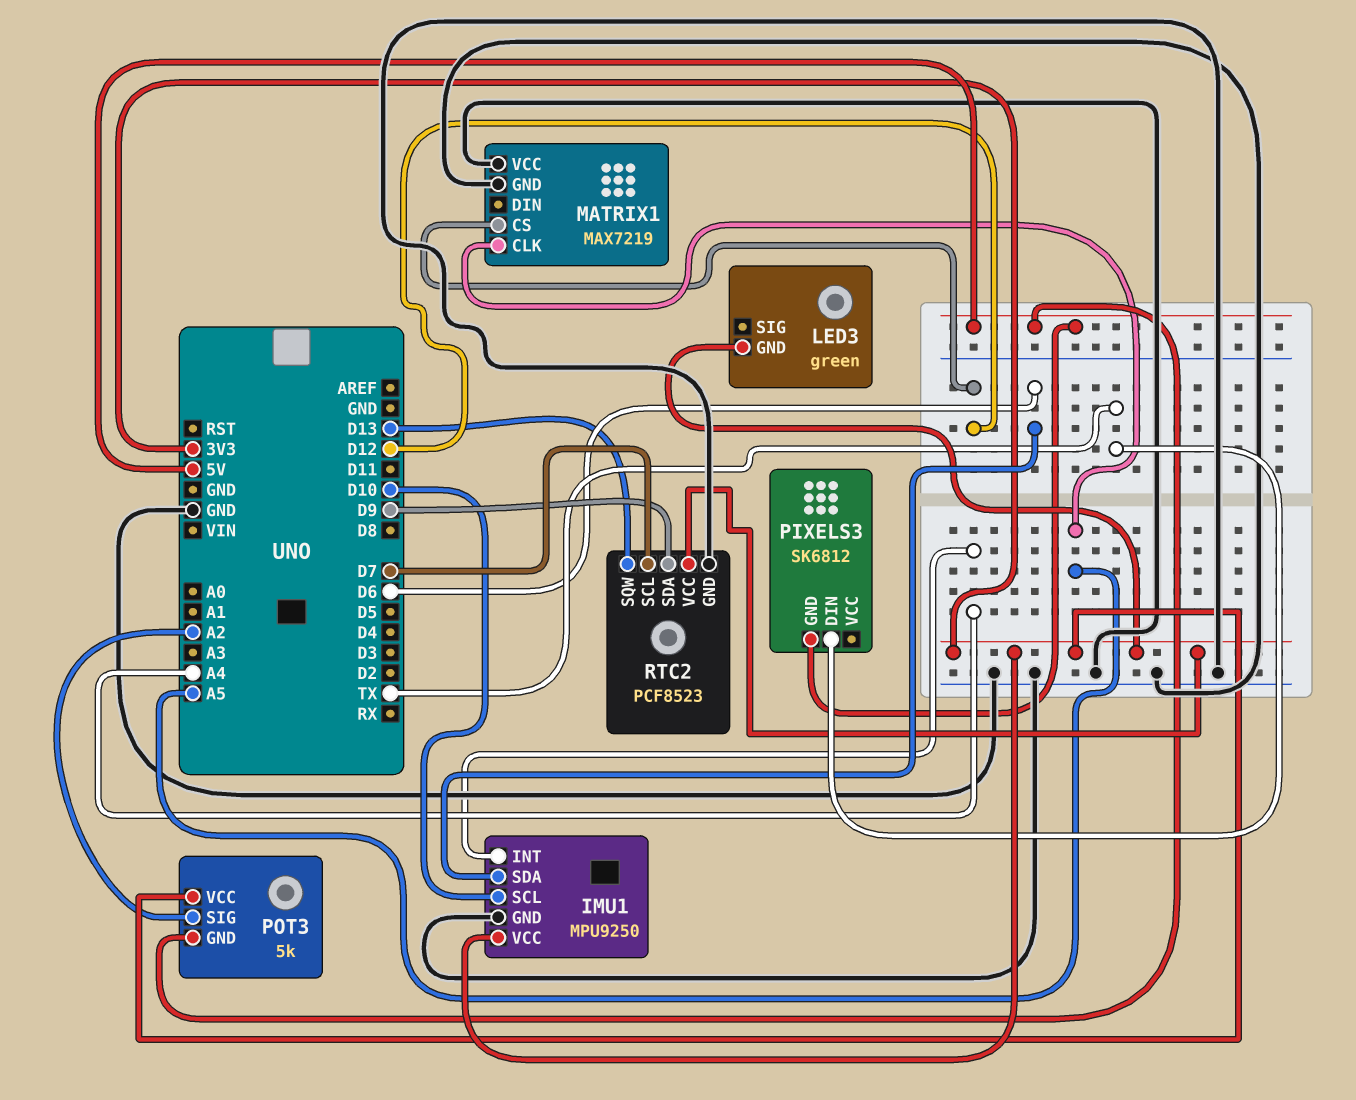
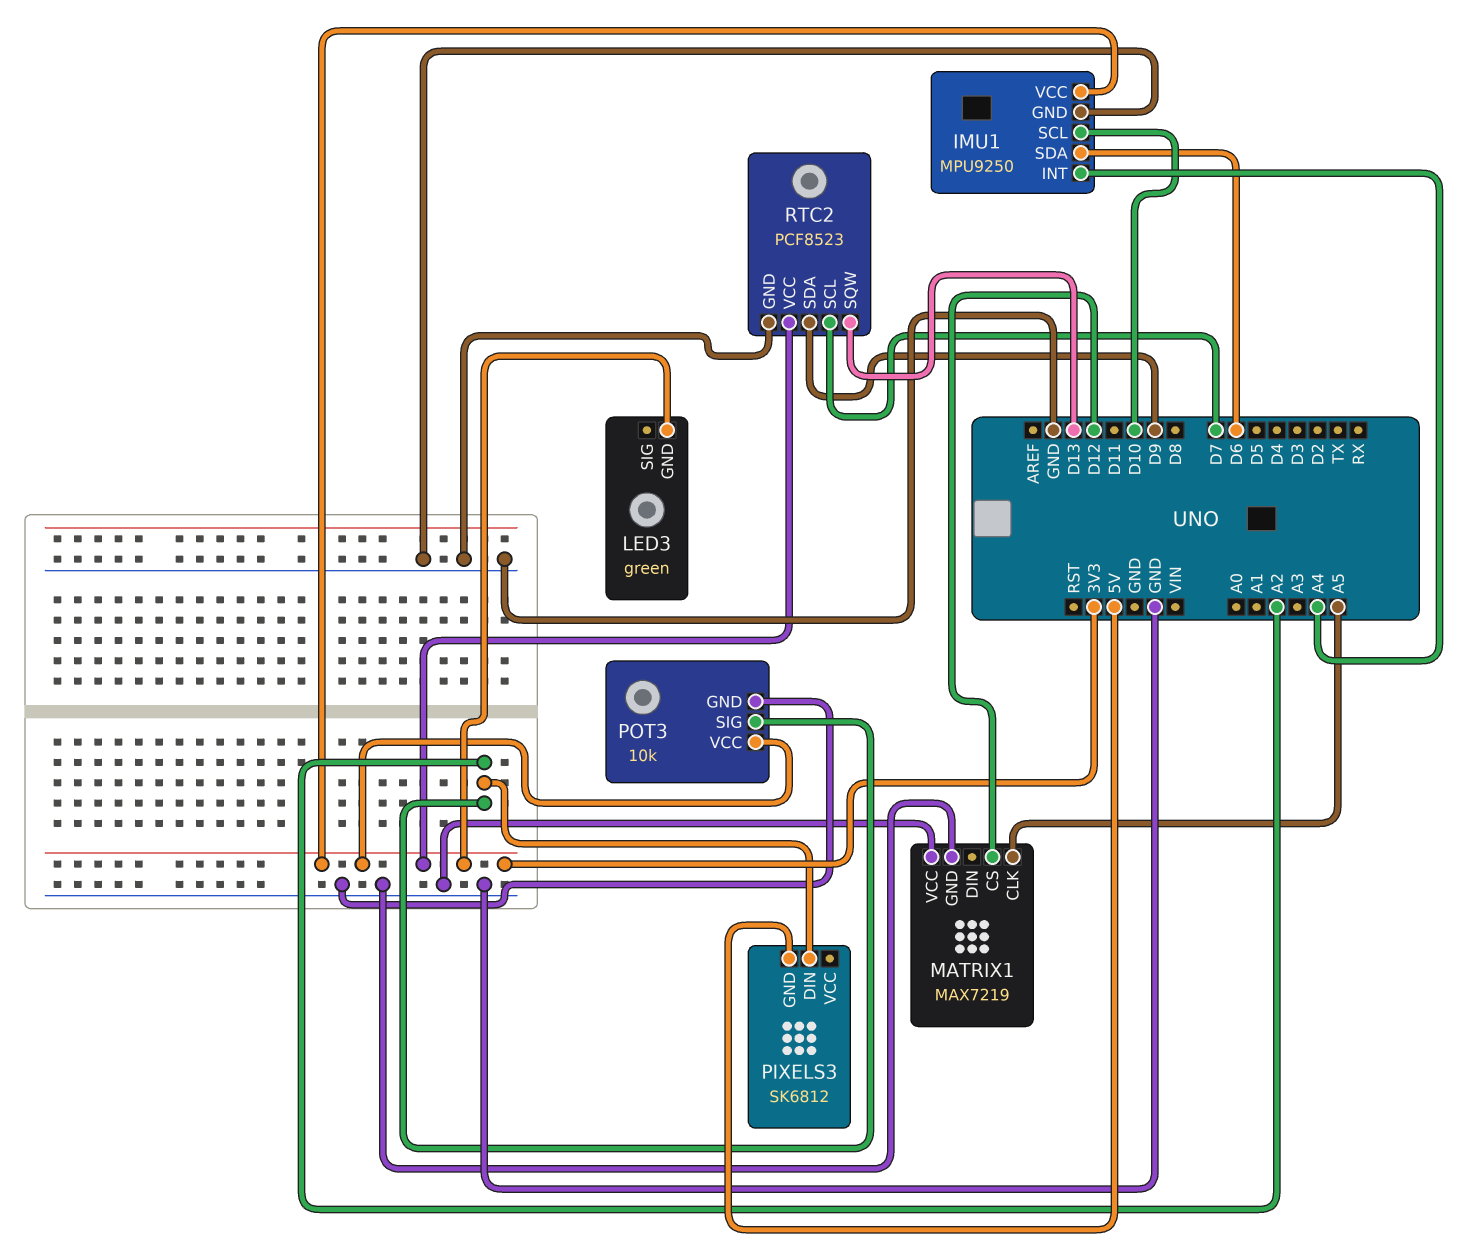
PIXELS3 pin DIN: TX -> A2
POT3: 5k -> 10k
POT3 pin GND: 5V -> GND

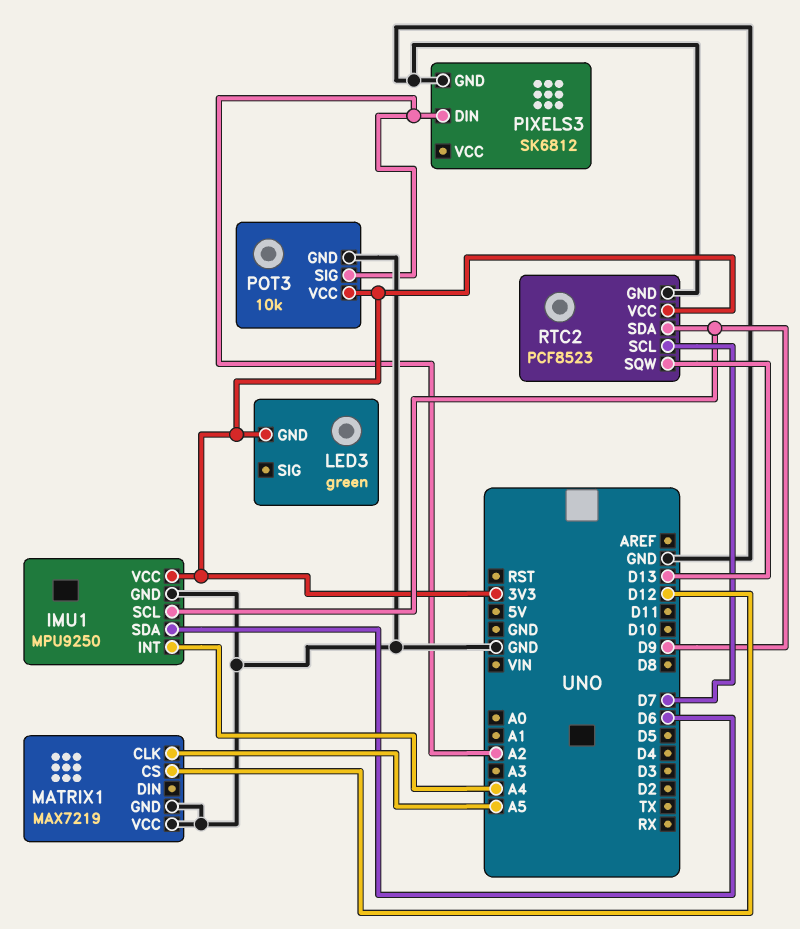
IMU1 pin SCL: D10 -> D9
PIXELS3 pin GND: 5V -> GND

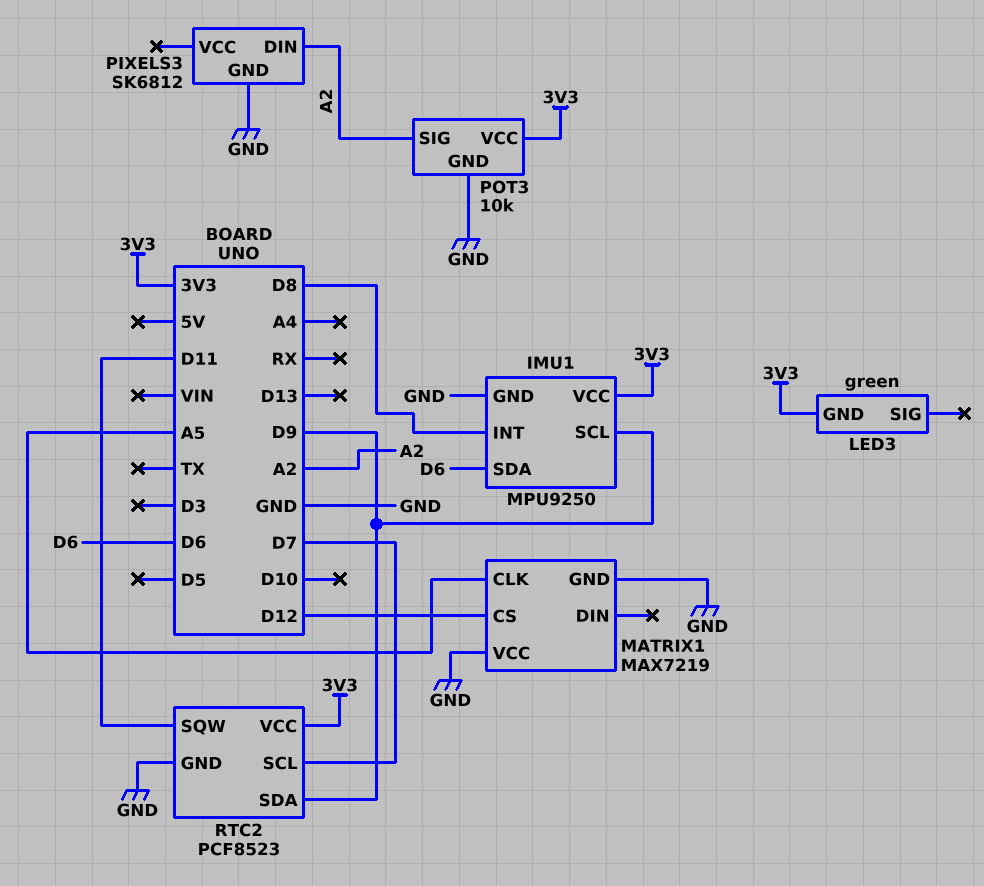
IMU1 pin INT: A4 -> D8
RTC2 pin SQW: D13 -> D11

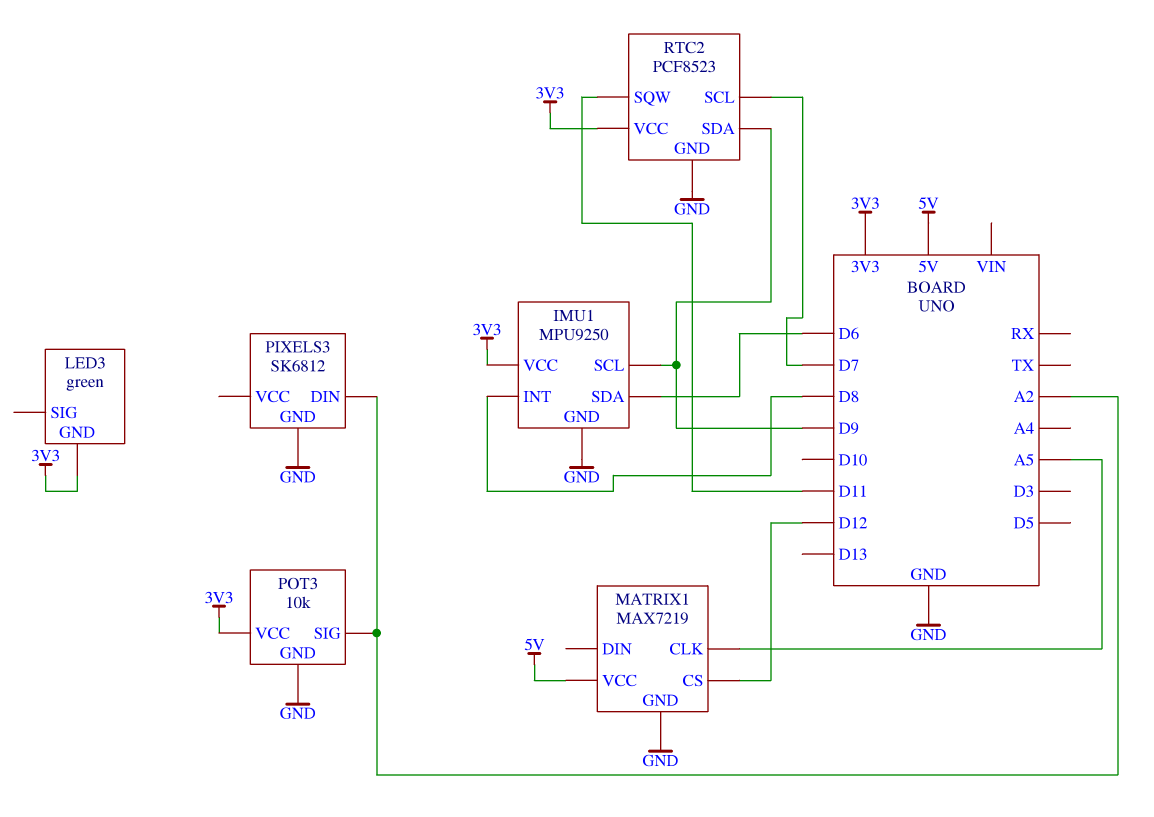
MATRIX1 pin VCC: GND -> 5V

